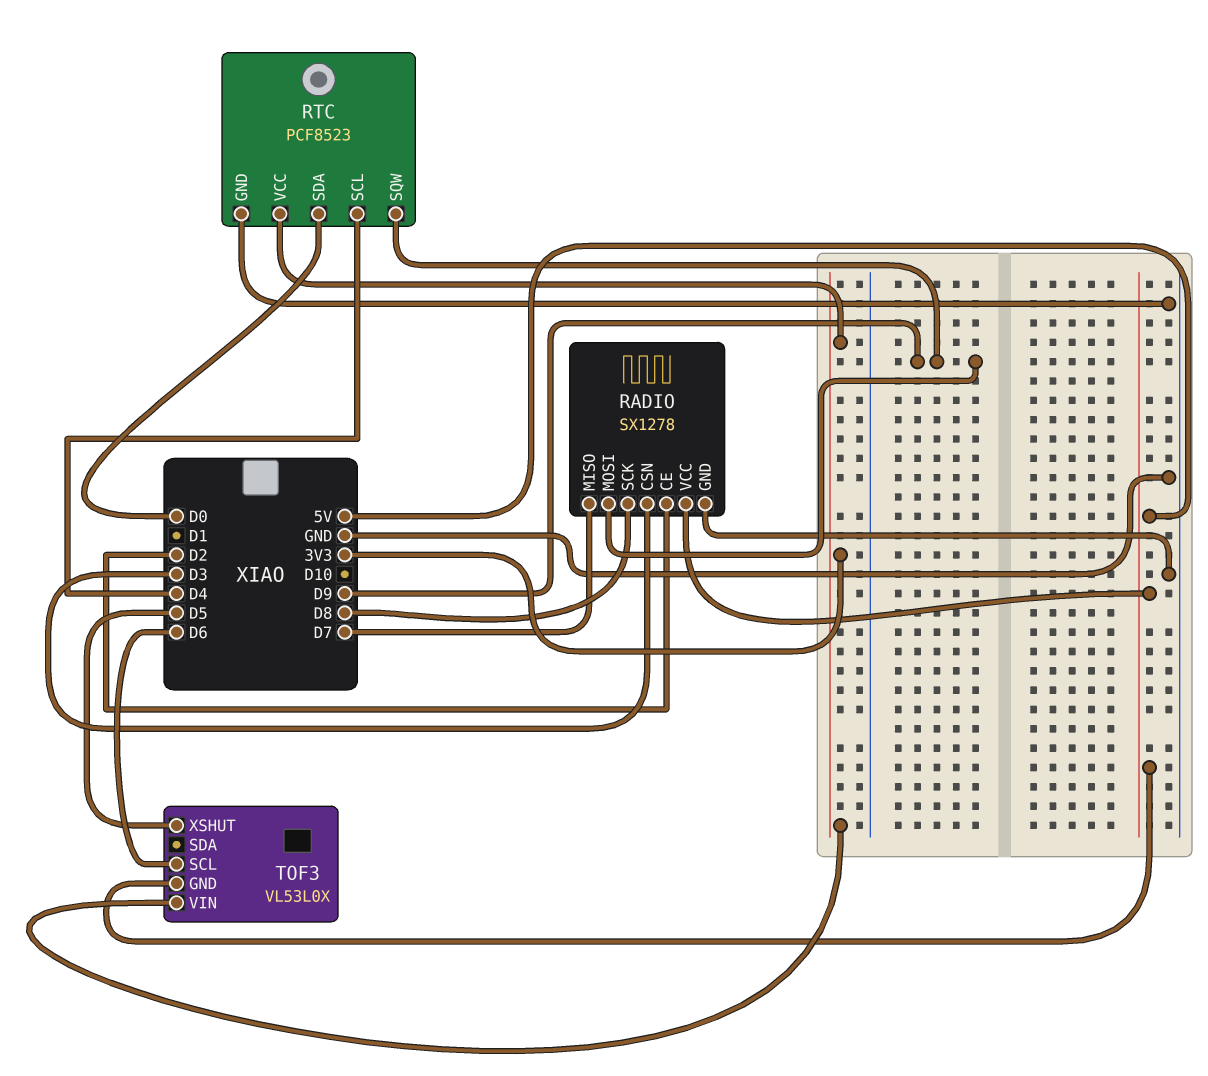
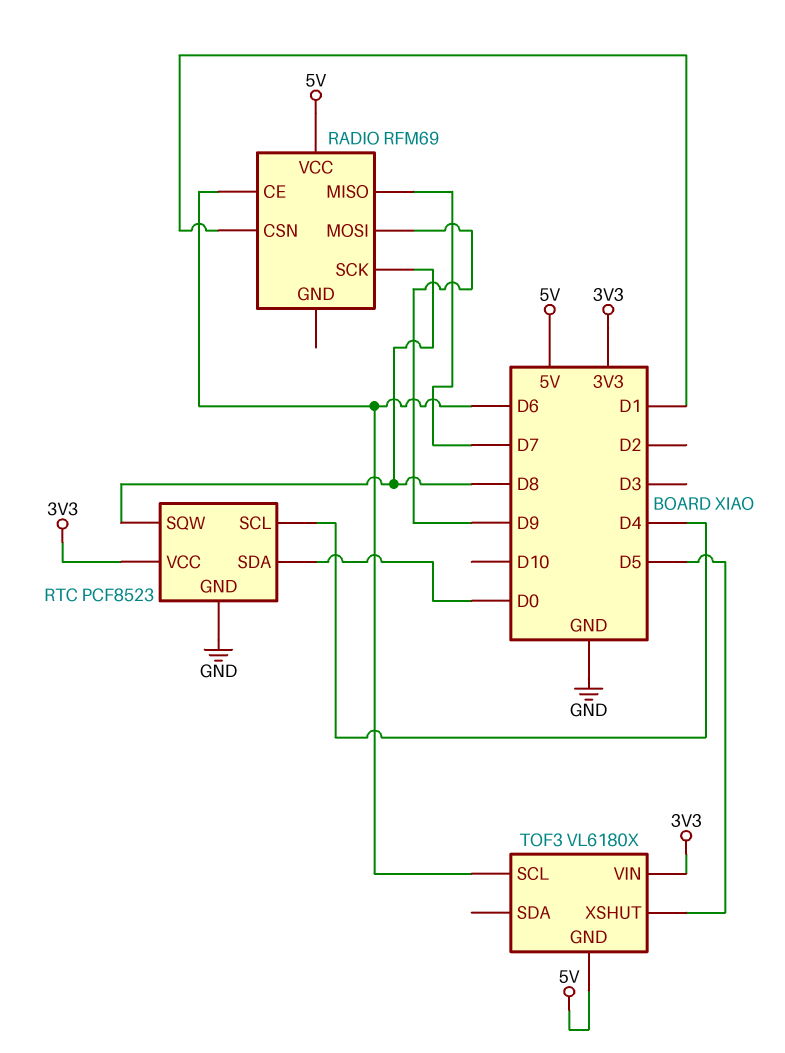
RADIO: SX1278 -> RFM69
RADIO pin CE: D2 -> D6
RADIO pin CSN: D3 -> D1
RADIO pin GND: GND -> none
RTC pin SQW: D9 -> D8
TOF3: VL53L0X -> VL6180X

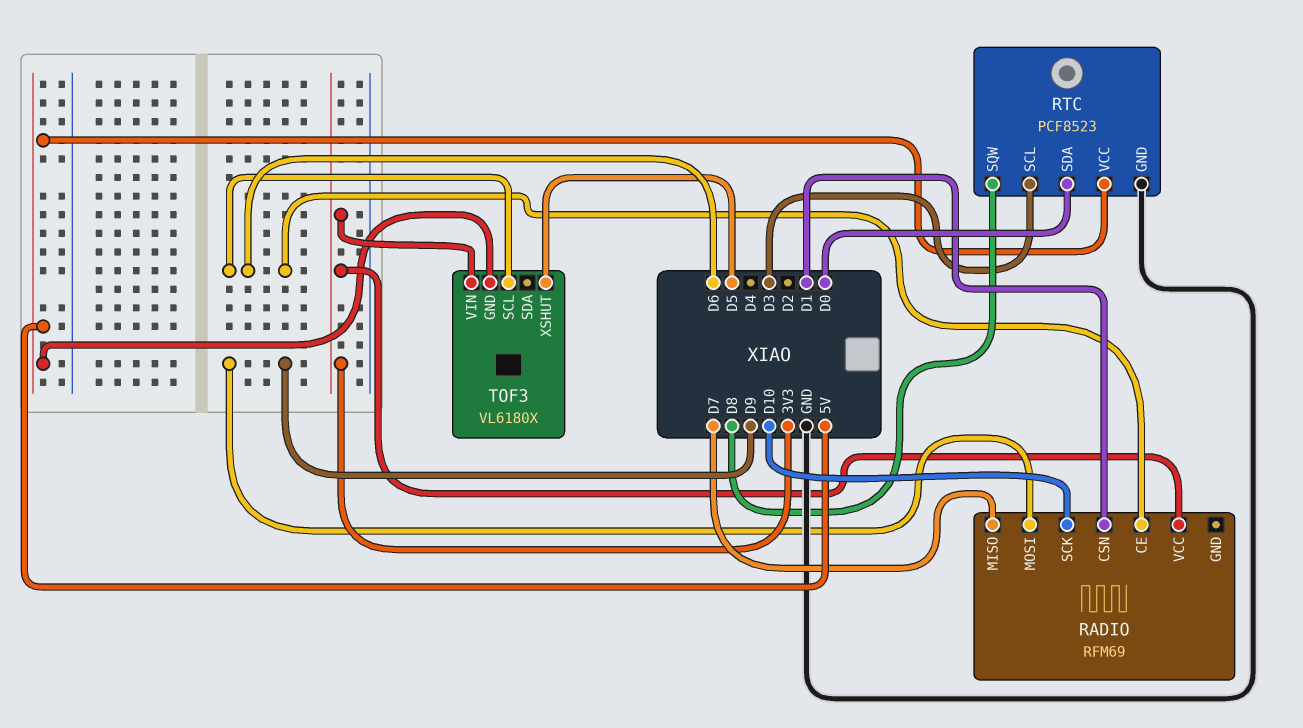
RADIO pin SCK: D8 -> D10
RADIO pin VCC: 5V -> 3V3
RTC pin SCL: D4 -> D3
RTC pin VCC: 3V3 -> 5V

